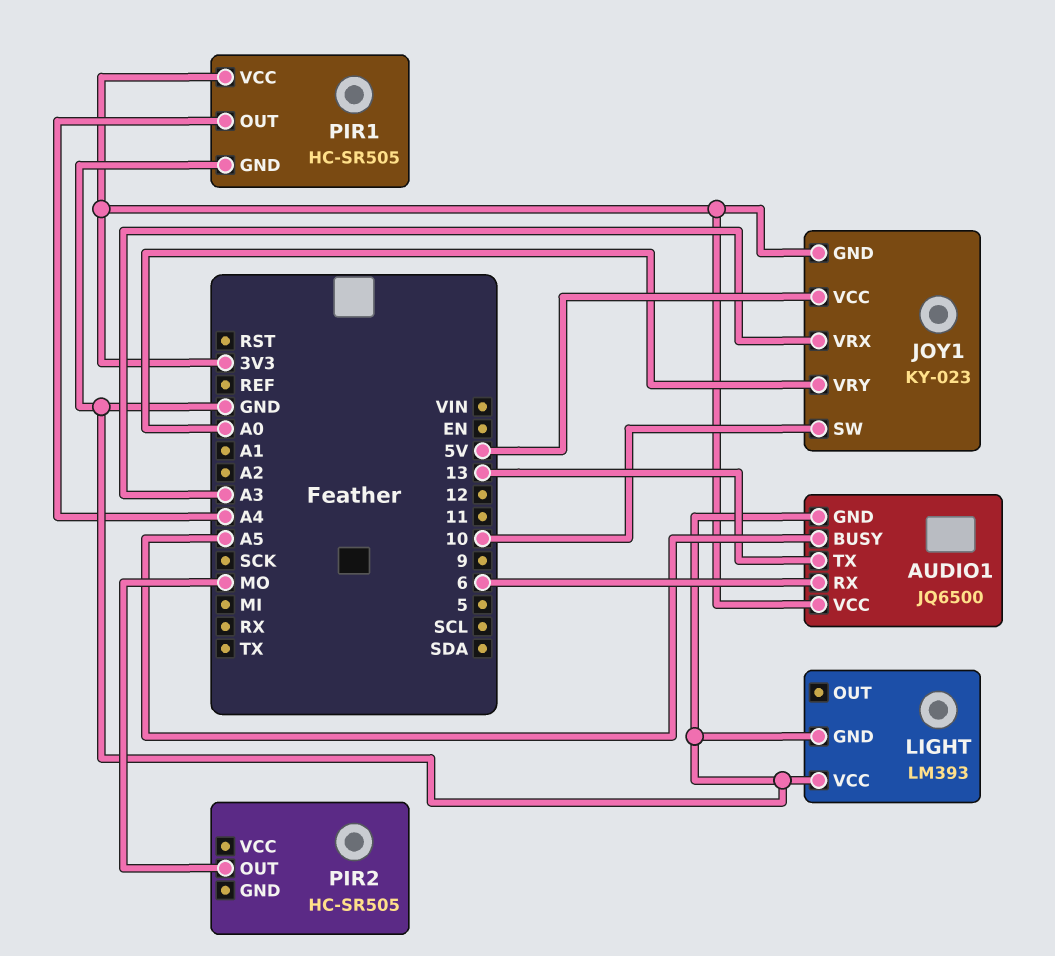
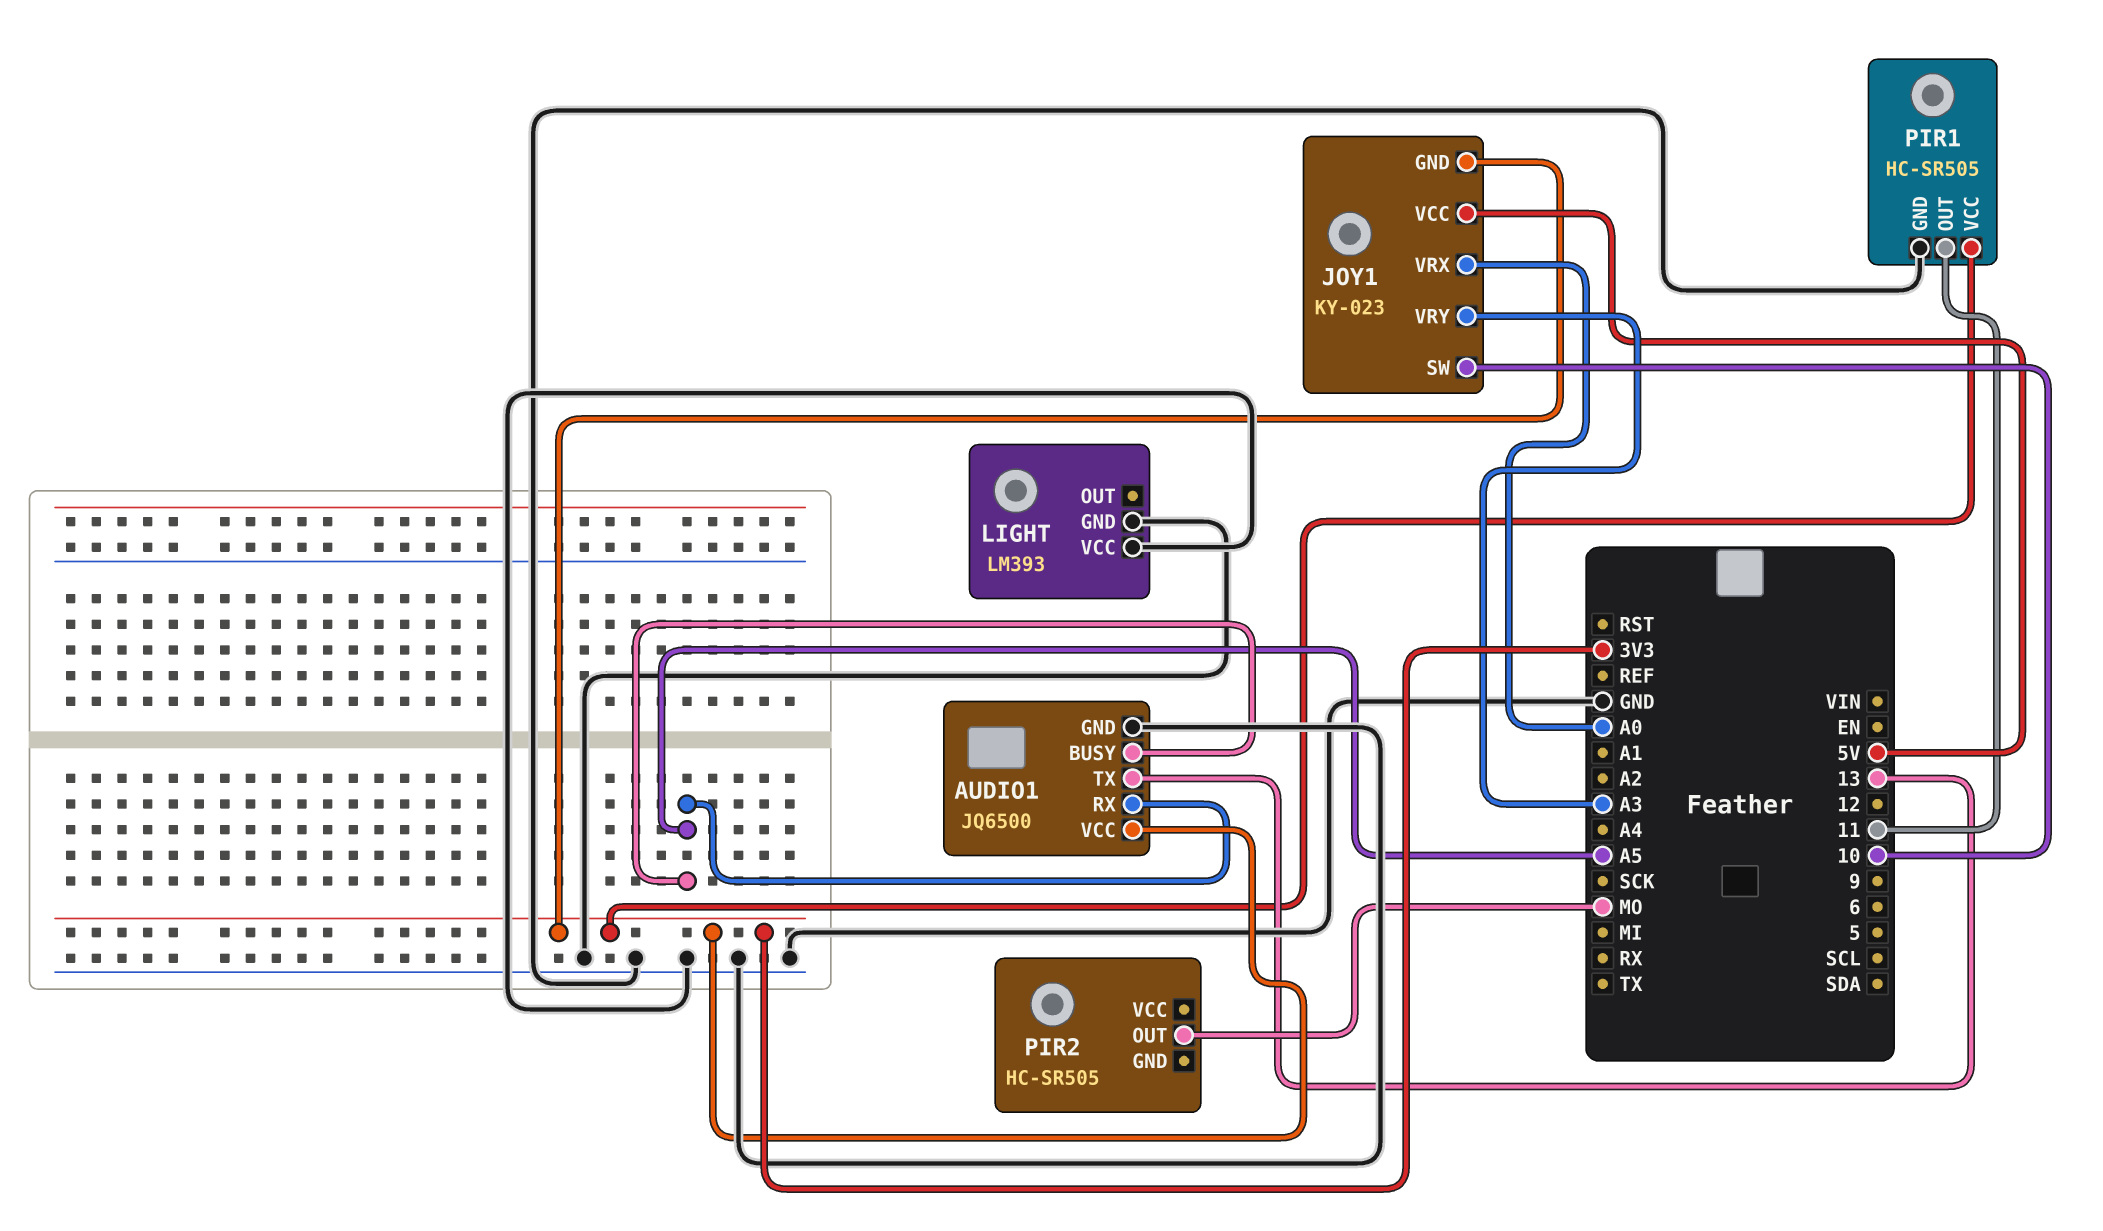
AUDIO1 pin RX: 6 -> A5
JOY1 pin VRX: A3 -> A0
JOY1 pin VRY: A0 -> A3
PIR1 pin OUT: A4 -> 11

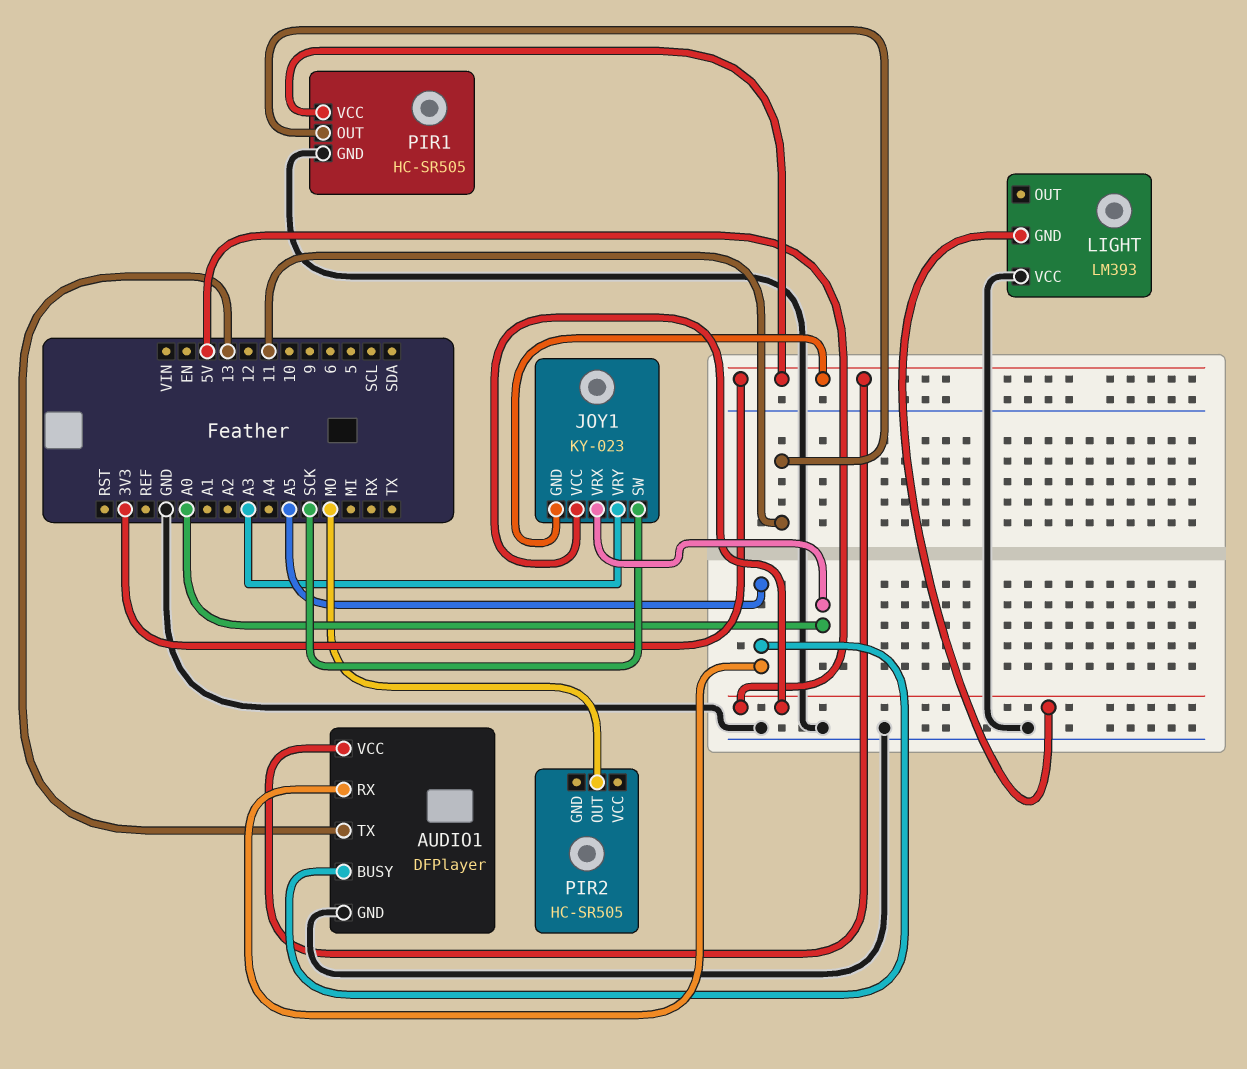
AUDIO1: JQ6500 -> DFPlayer
JOY1 pin SW: 10 -> SCK
LIGHT pin GND: GND -> 5V

